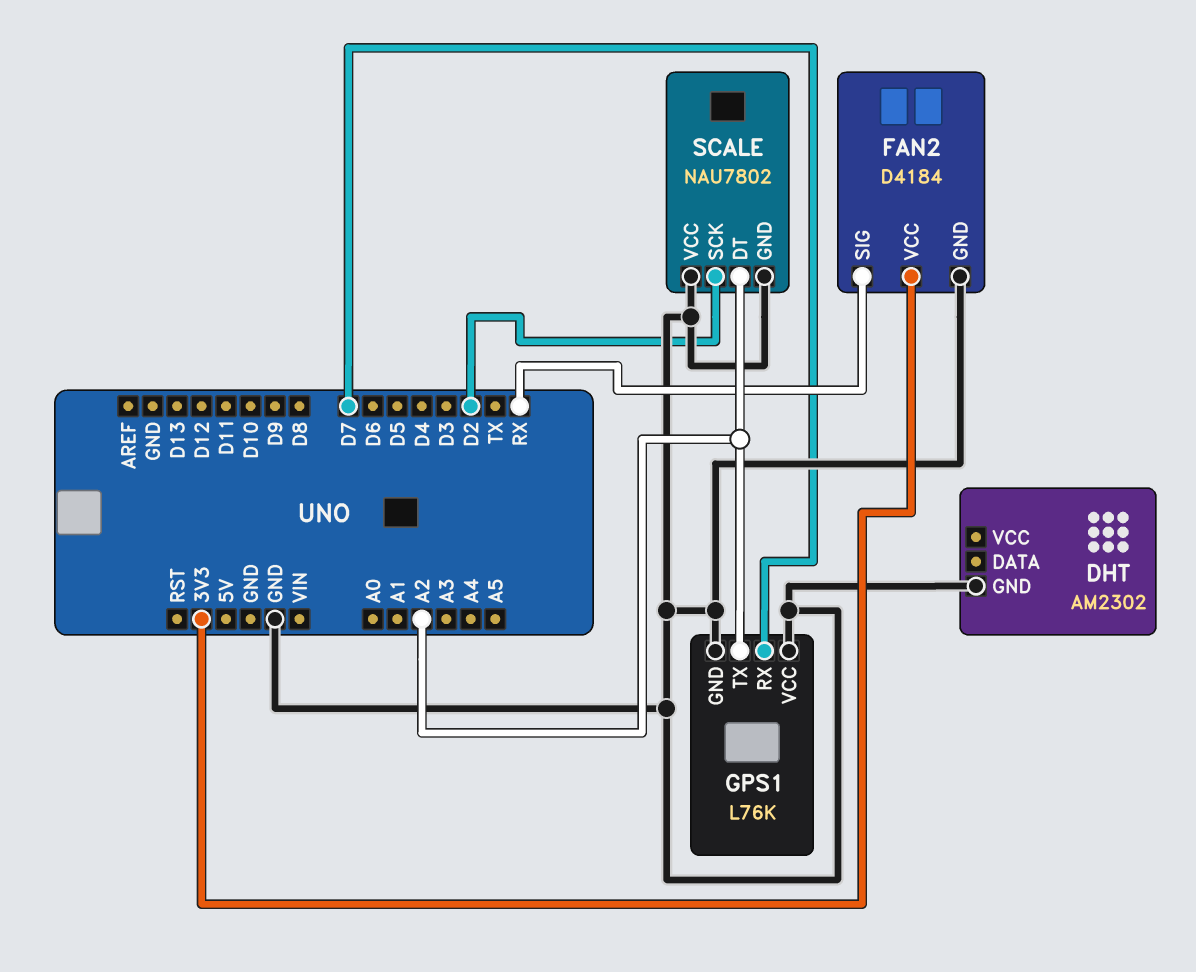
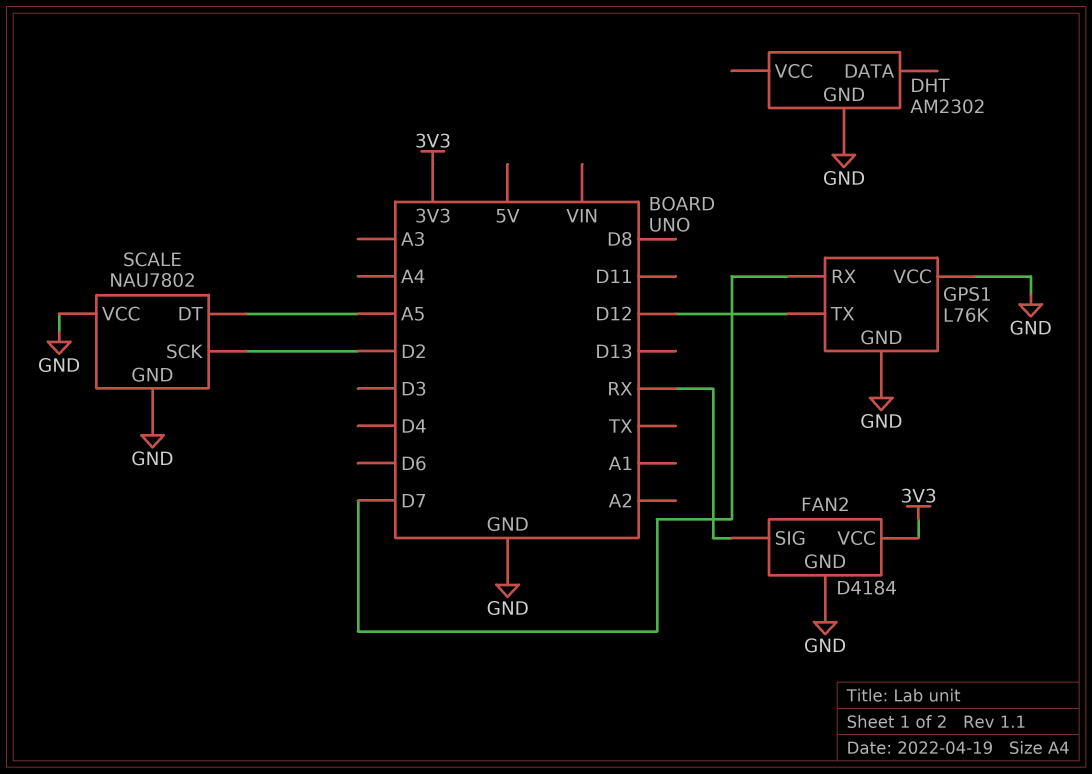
GPS1 pin TX: A2 -> D12
SCALE pin DT: A2 -> A5

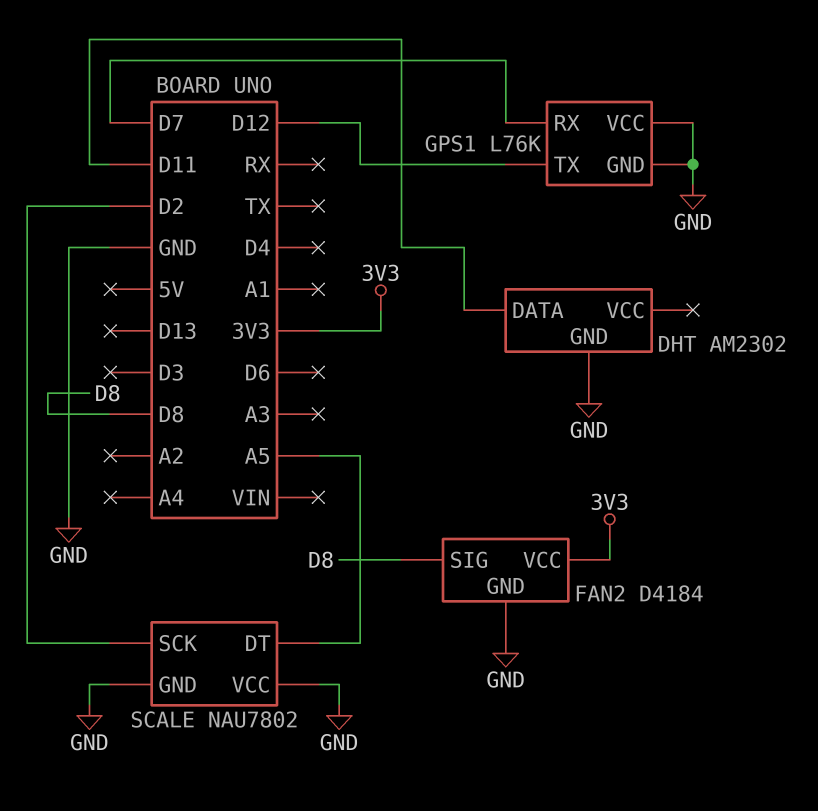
DHT pin DATA: none -> D11
FAN2 pin SIG: RX -> D8

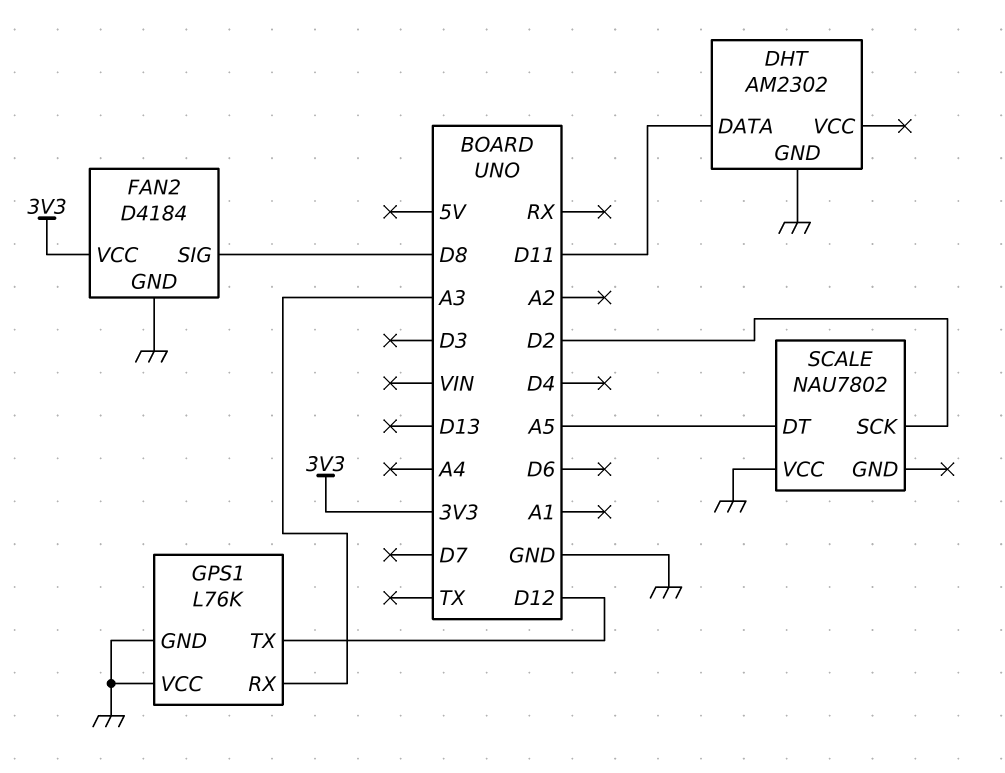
GPS1 pin RX: D7 -> A3
SCALE pin GND: GND -> none

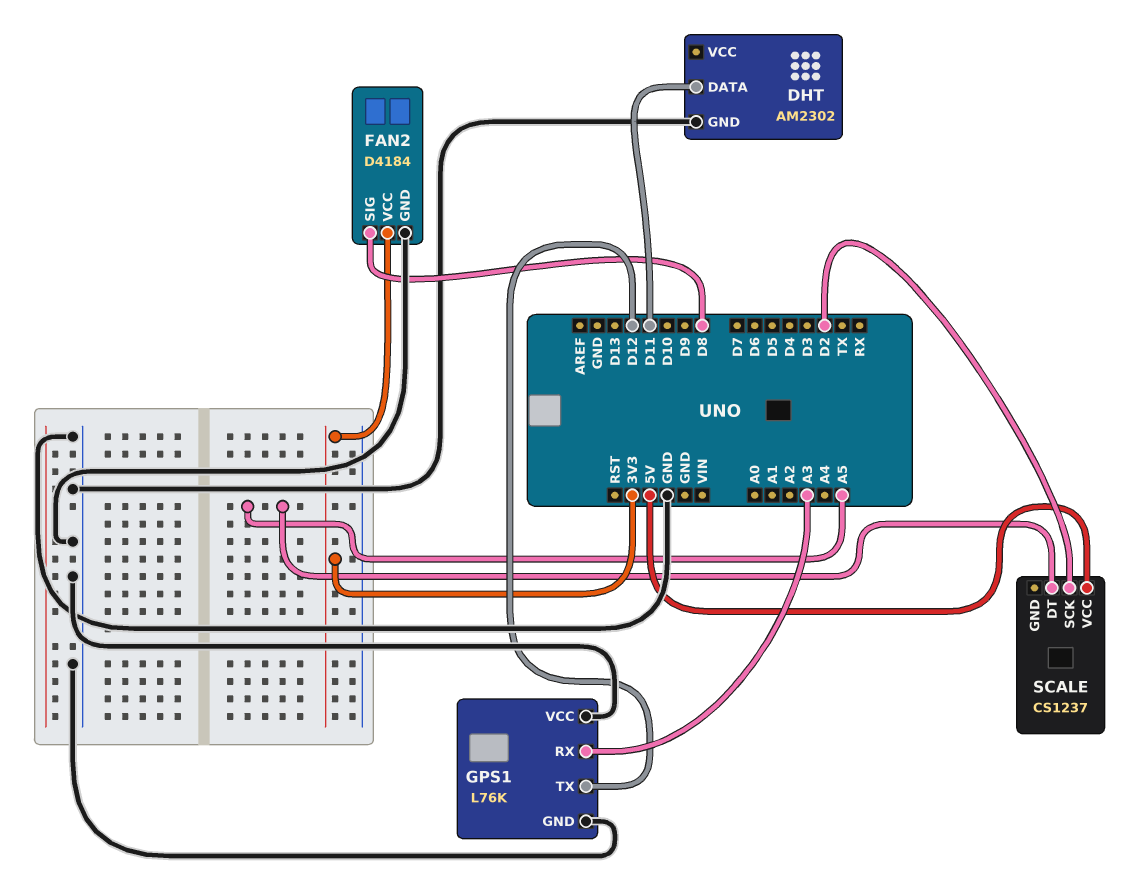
SCALE: NAU7802 -> CS1237
SCALE pin VCC: GND -> 5V

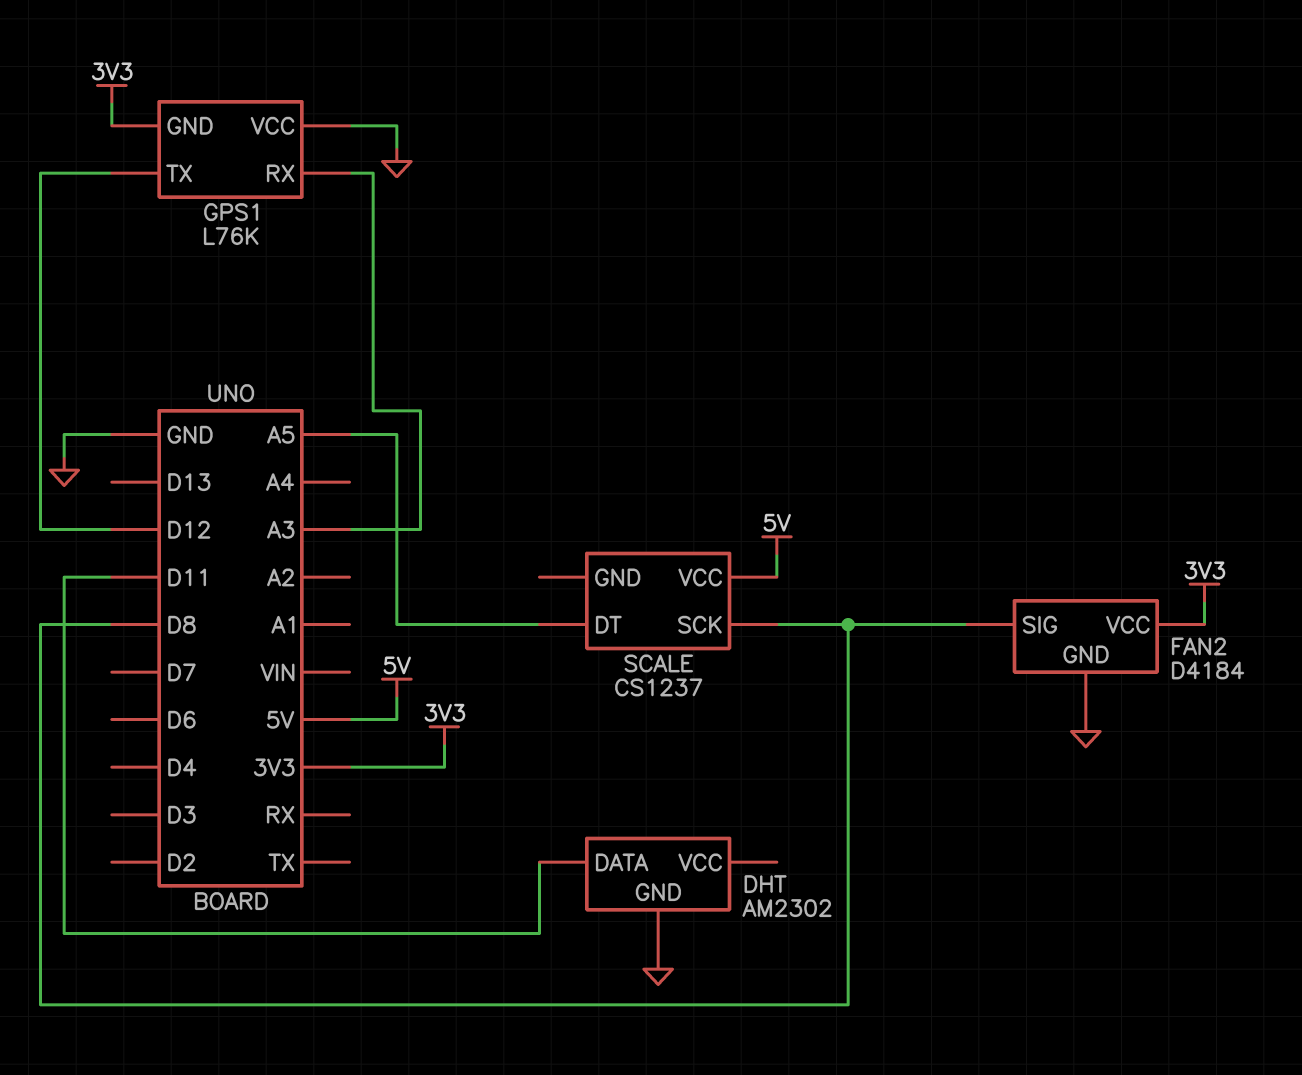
GPS1 pin GND: GND -> 3V3
SCALE pin SCK: D2 -> D8

